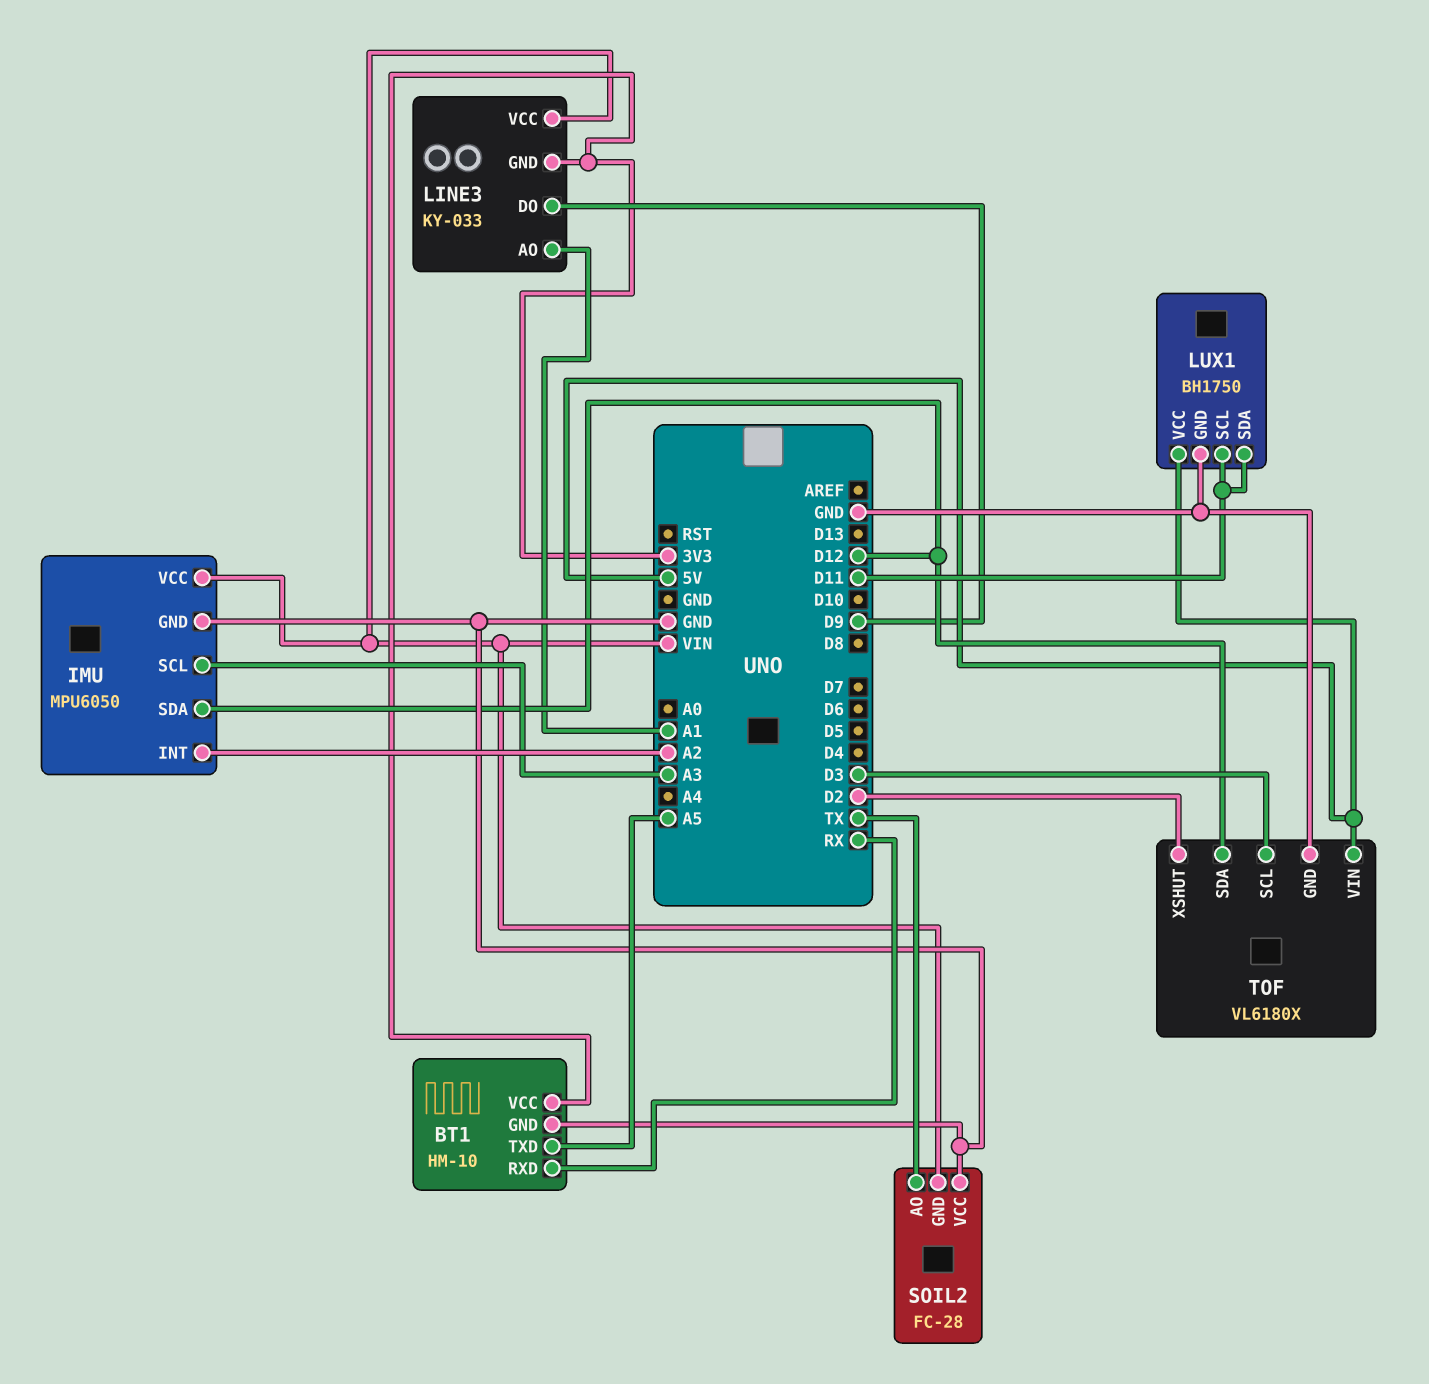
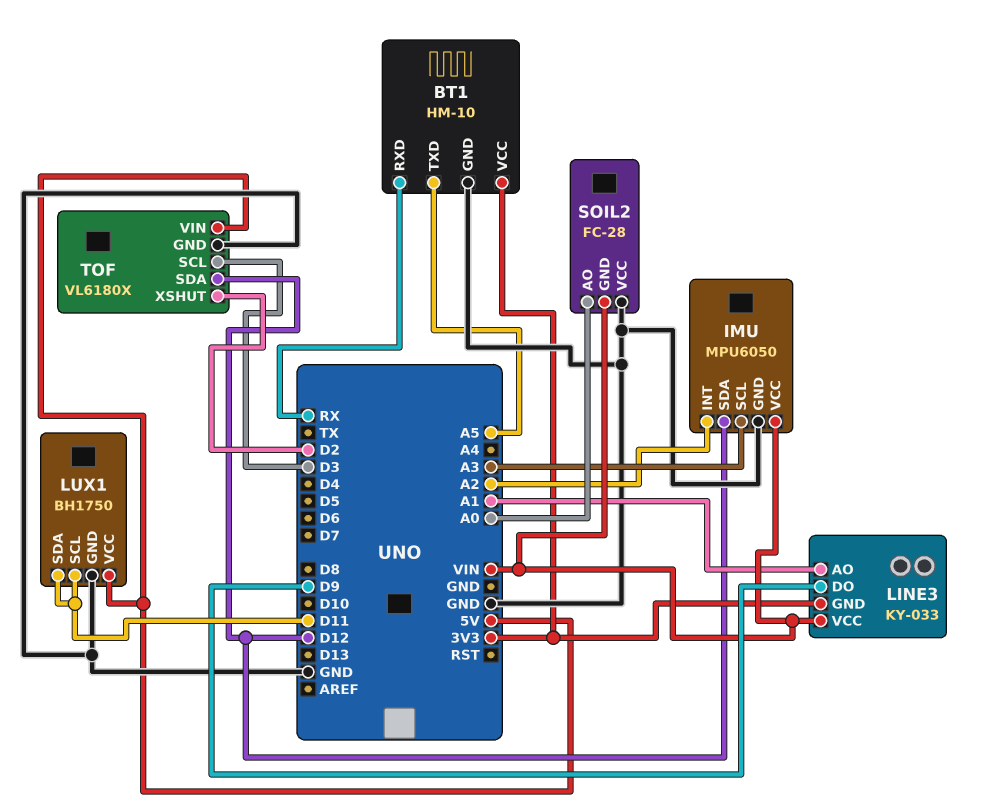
SOIL2 pin AO: TX -> A0

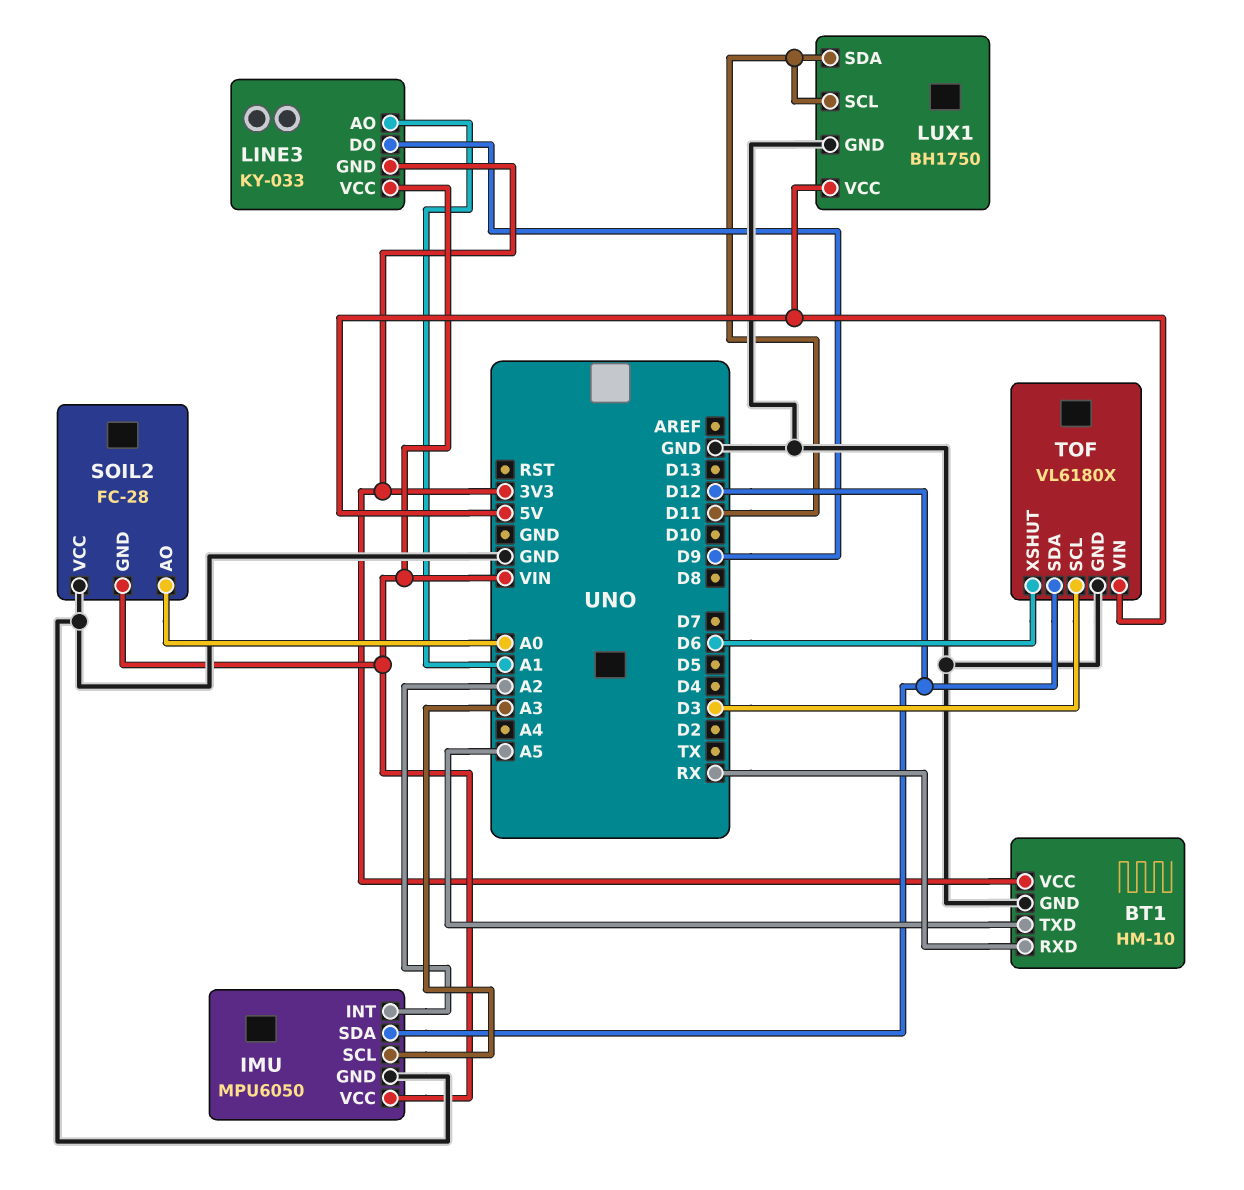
TOF pin XSHUT: D2 -> D6

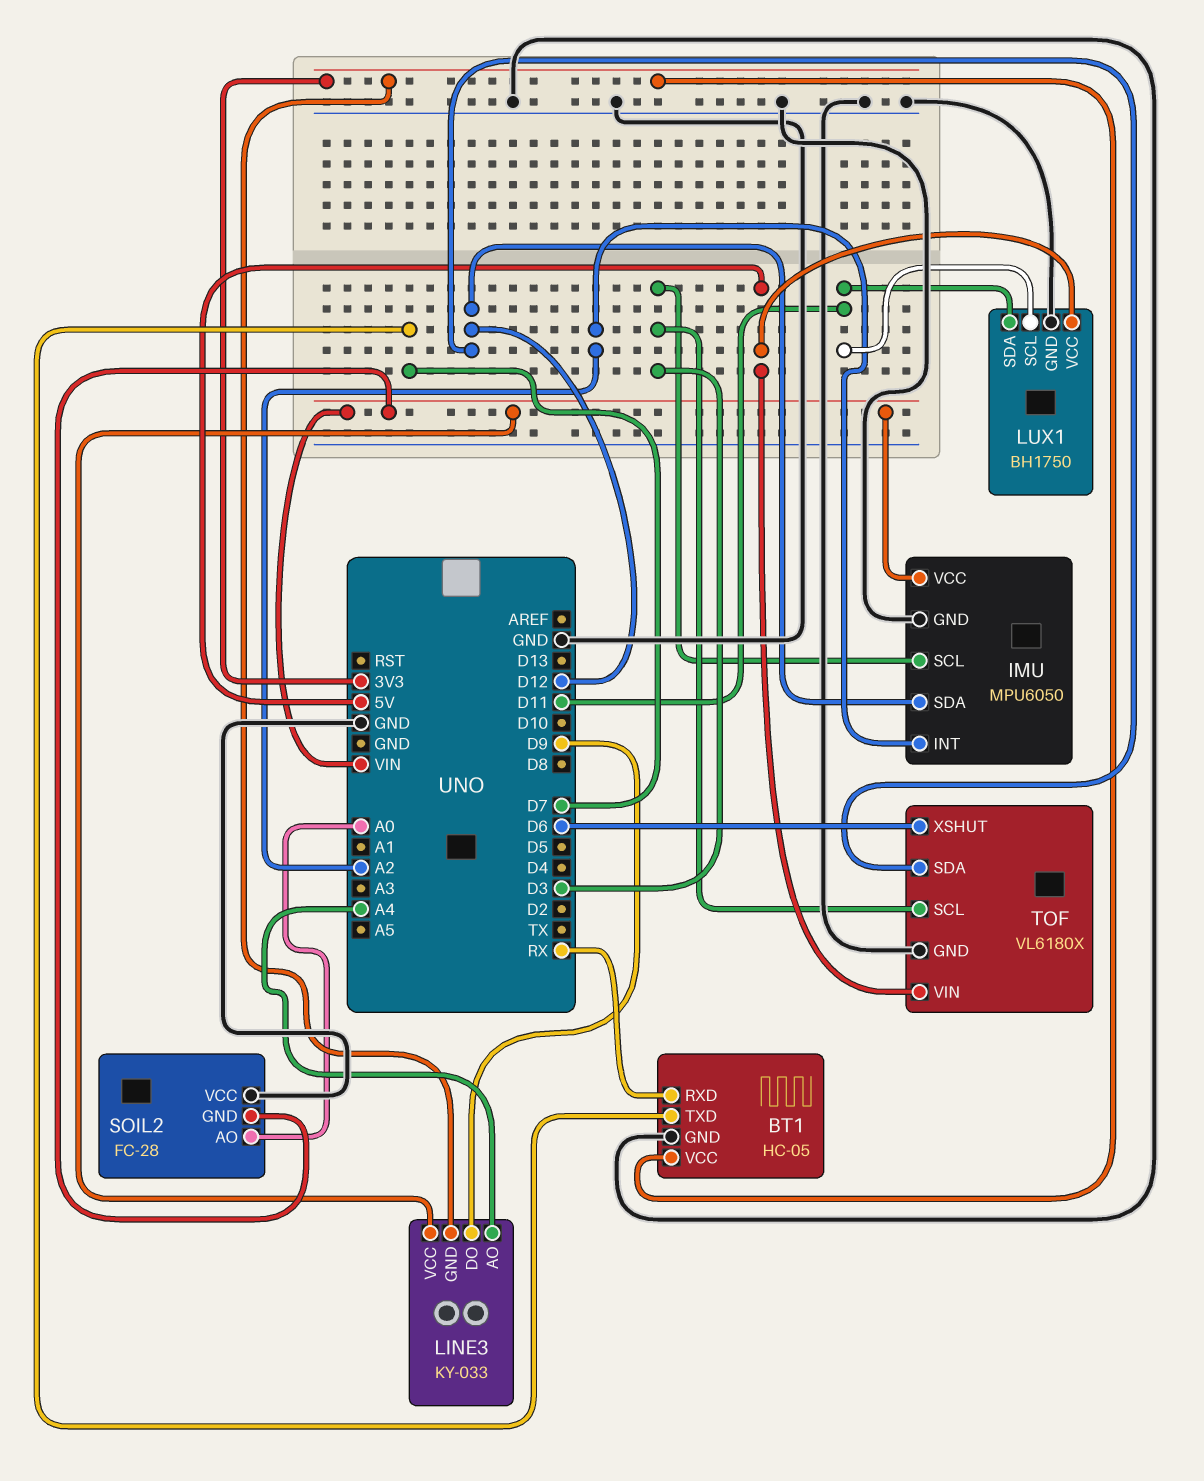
BT1: HM-10 -> HC-05
BT1 pin TXD: A5 -> D7
IMU pin SCL: A3 -> D3
LINE3 pin AO: A1 -> A4

